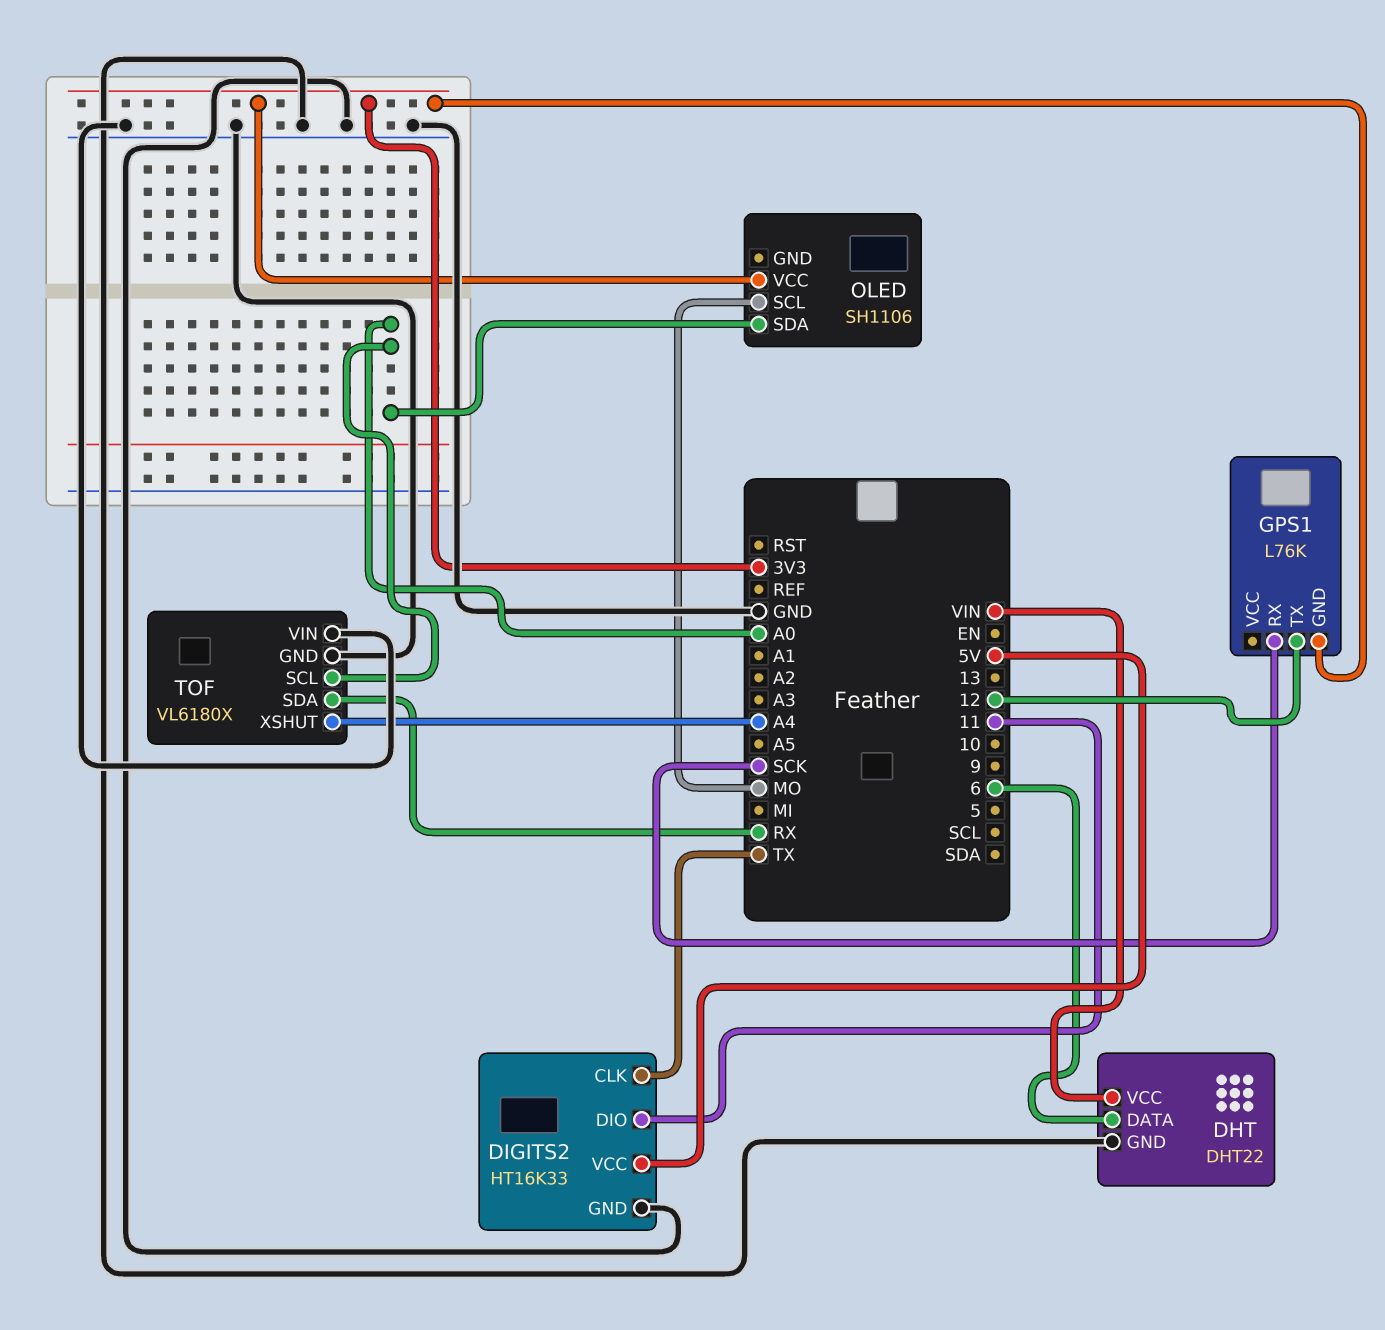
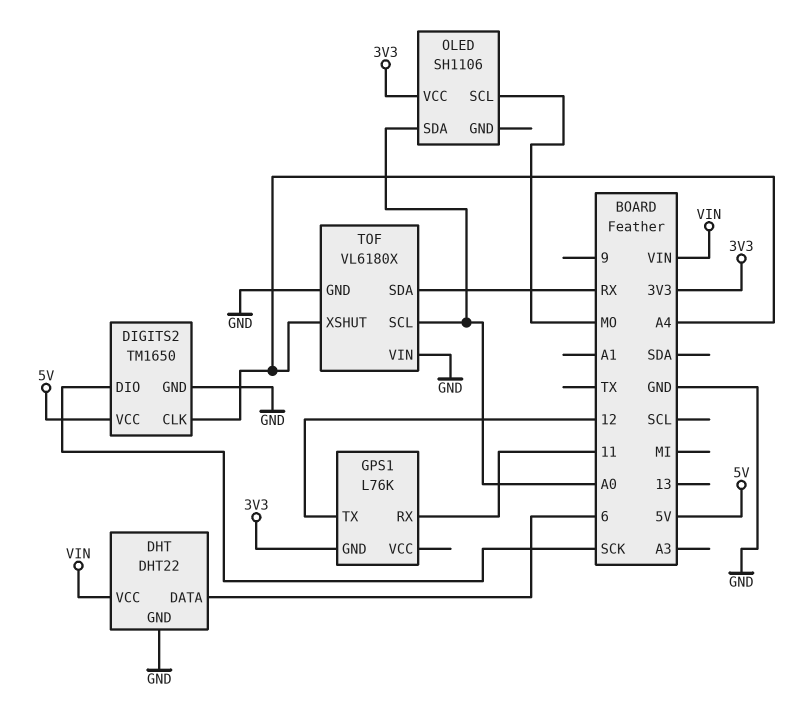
DIGITS2: HT16K33 -> TM1650
DIGITS2 pin CLK: TX -> A4
DIGITS2 pin DIO: 11 -> SCK
GPS1 pin RX: SCK -> 11

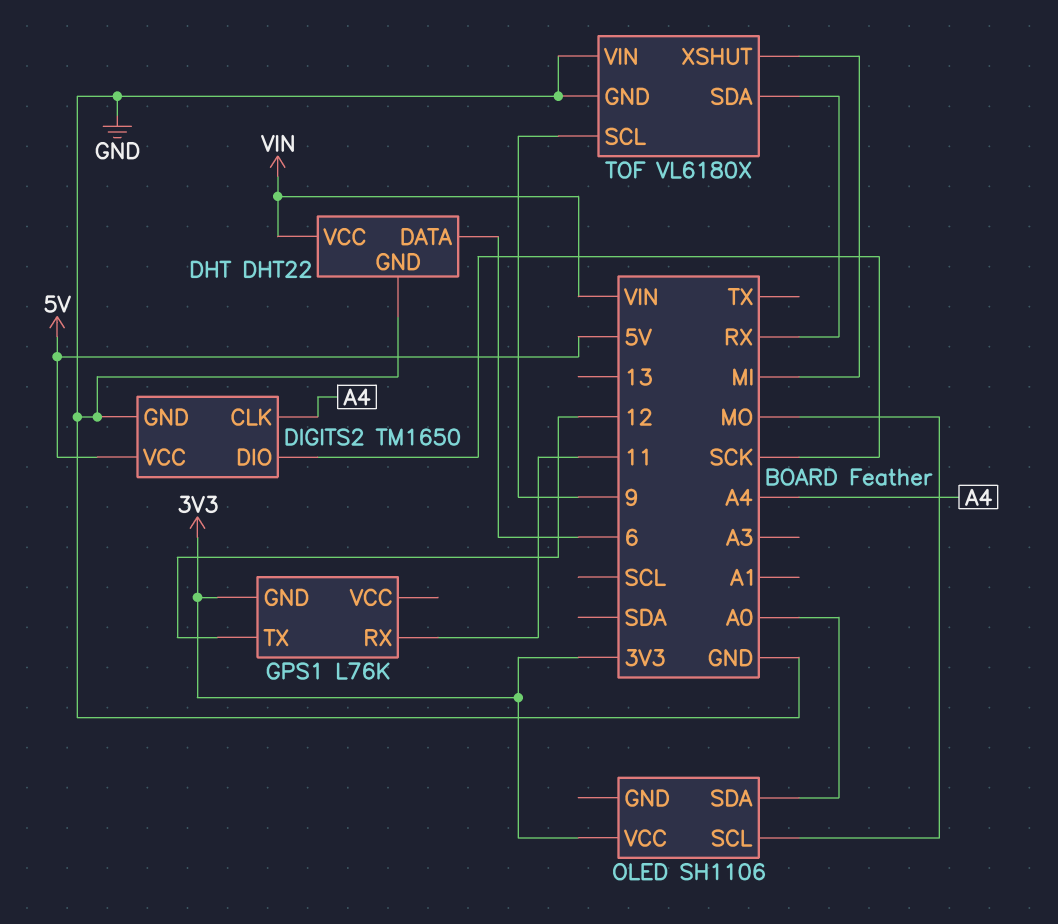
TOF pin SCL: A0 -> 9
TOF pin XSHUT: A4 -> MI

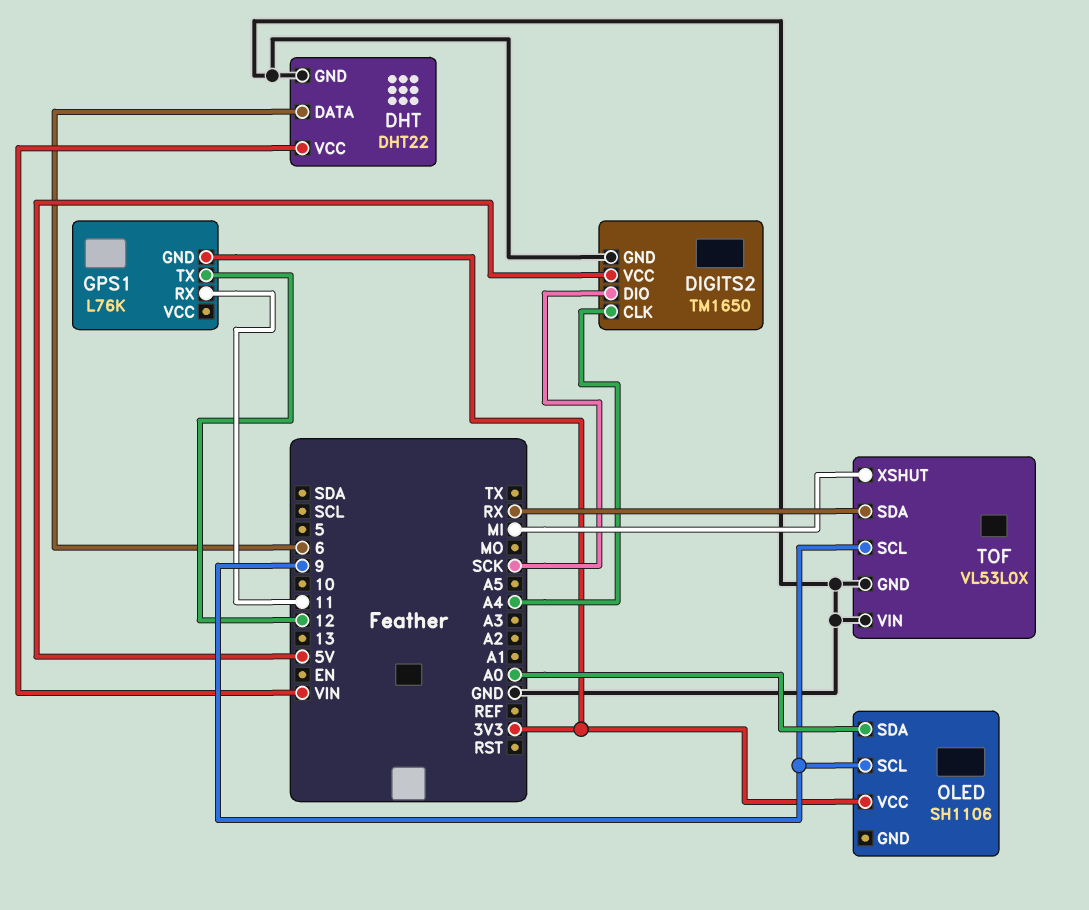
OLED pin SCL: MO -> 9
TOF: VL6180X -> VL53L0X

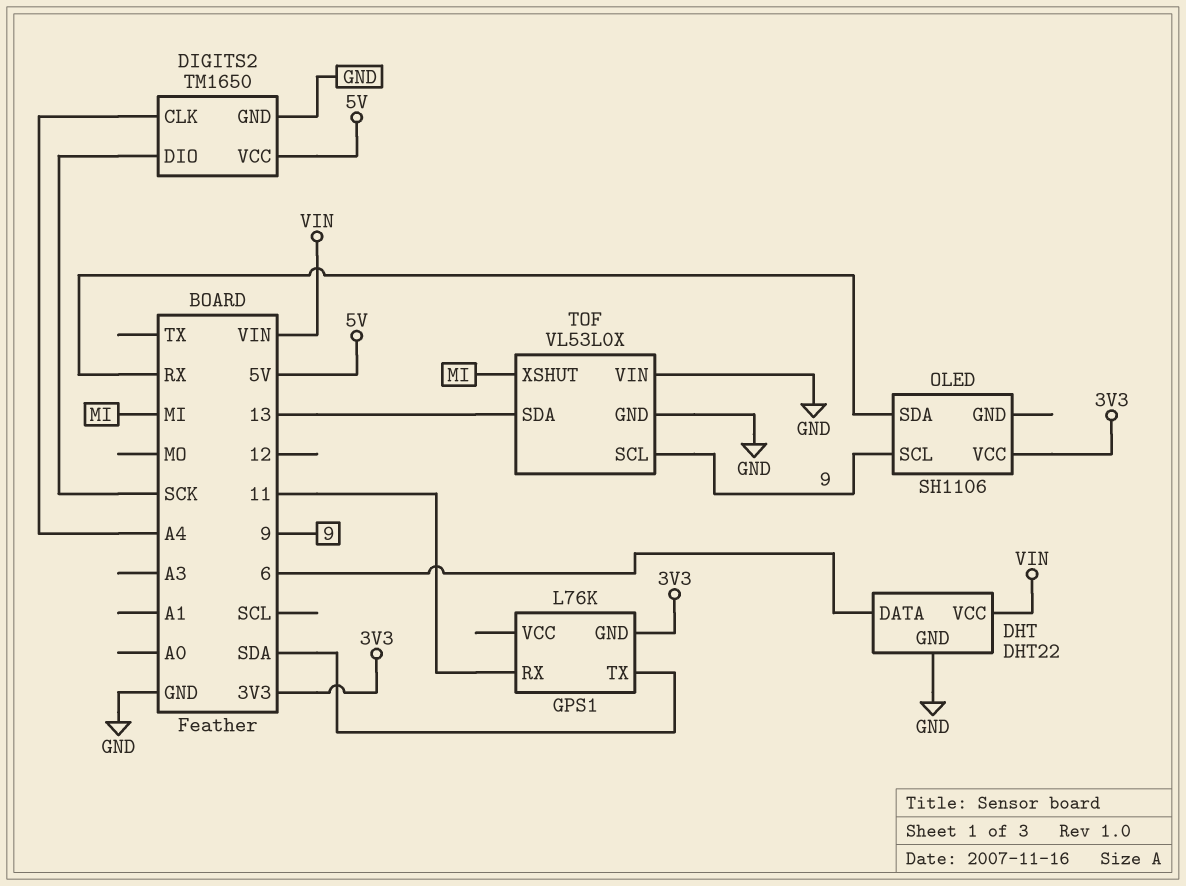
GPS1 pin TX: 12 -> SDA
OLED pin SDA: A0 -> RX
TOF pin SDA: RX -> 13

